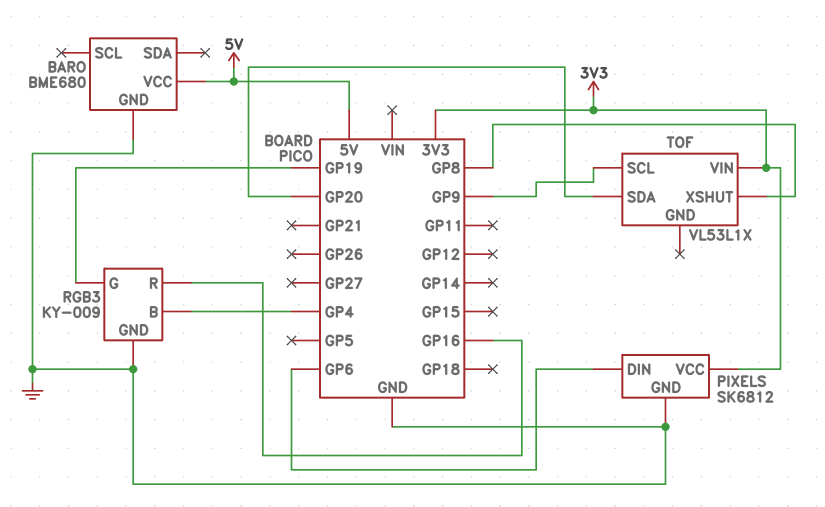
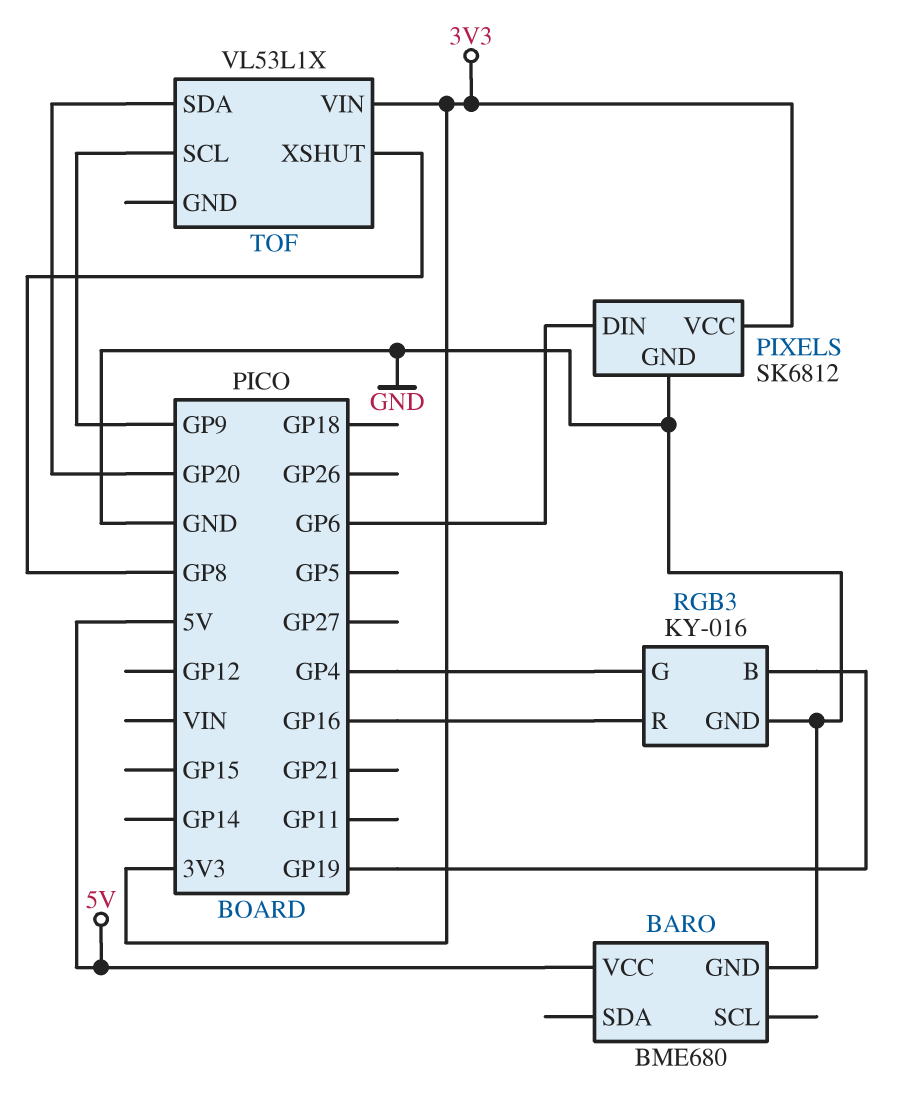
RGB3: KY-009 -> KY-016
RGB3 pin B: GP4 -> GP19
RGB3 pin G: GP19 -> GP4

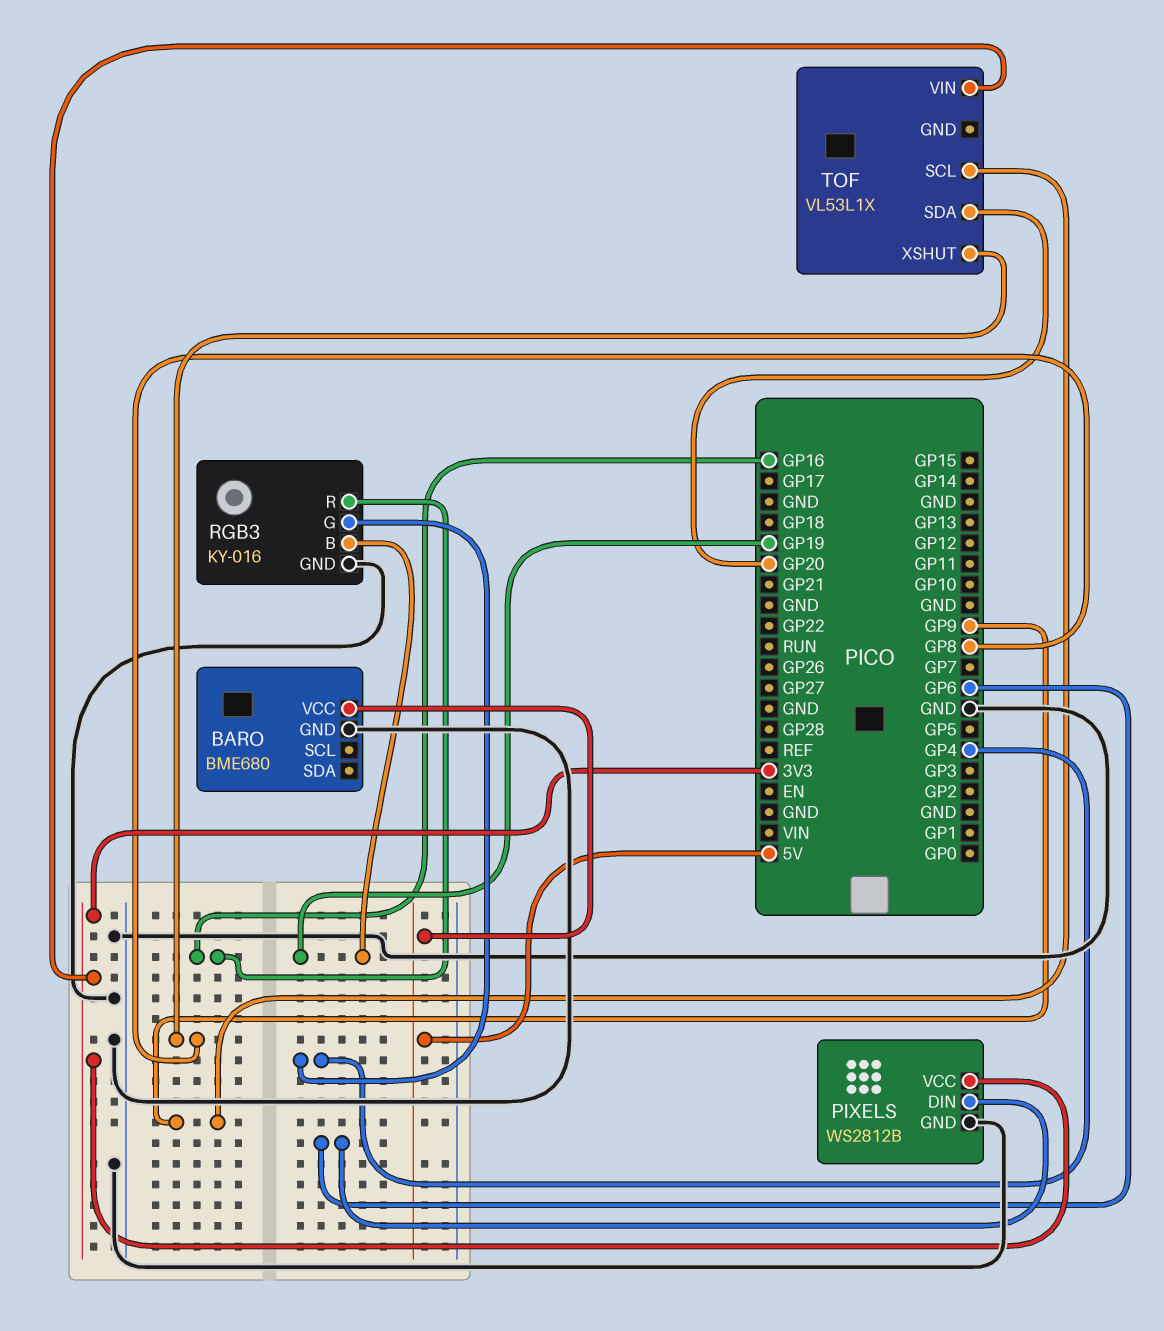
PIXELS: SK6812 -> WS2812B

